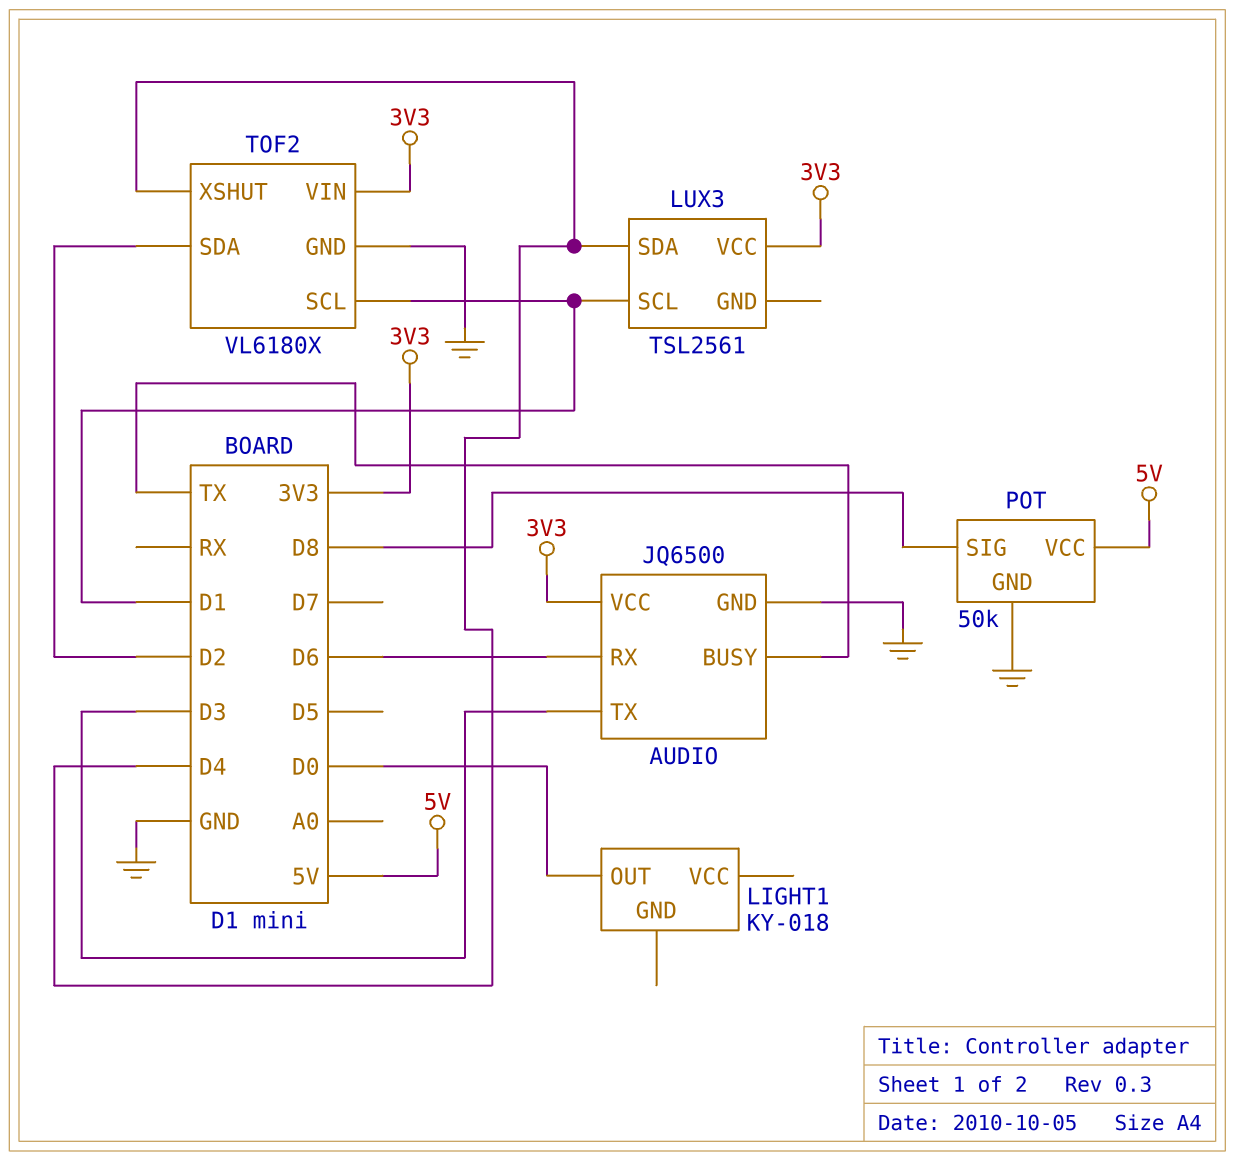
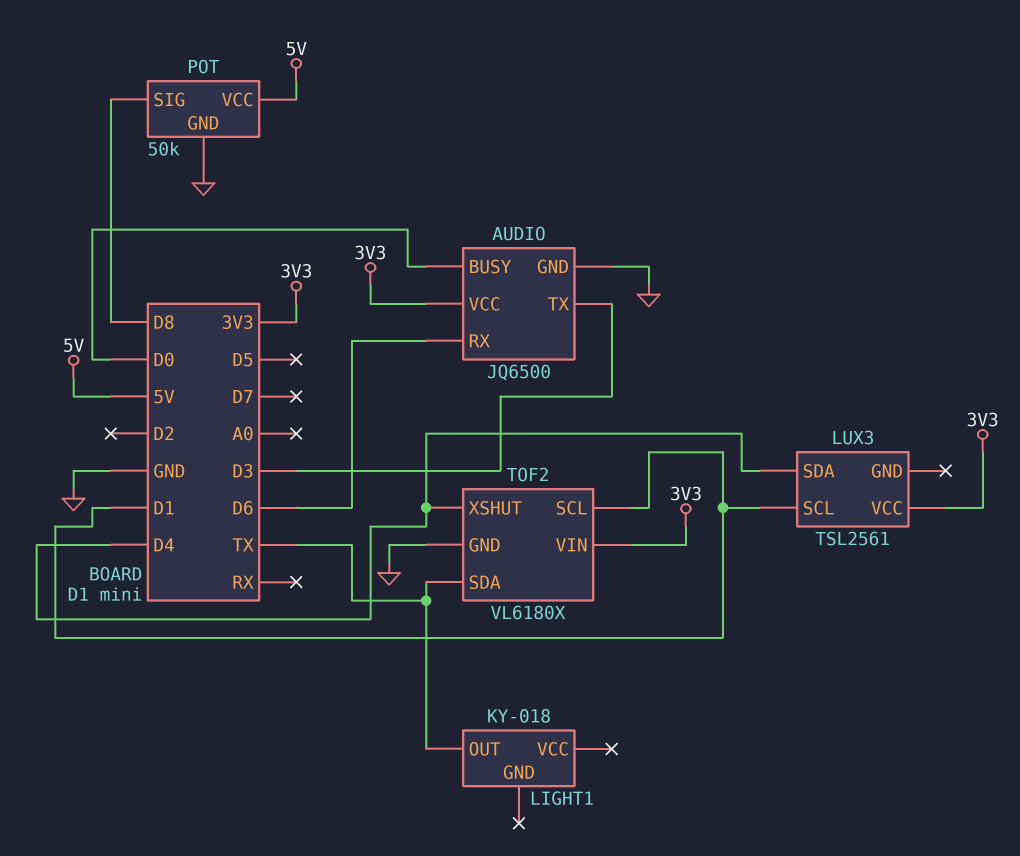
AUDIO pin BUSY: TX -> D0
LIGHT1 pin OUT: D0 -> TX
TOF2 pin SDA: D2 -> TX

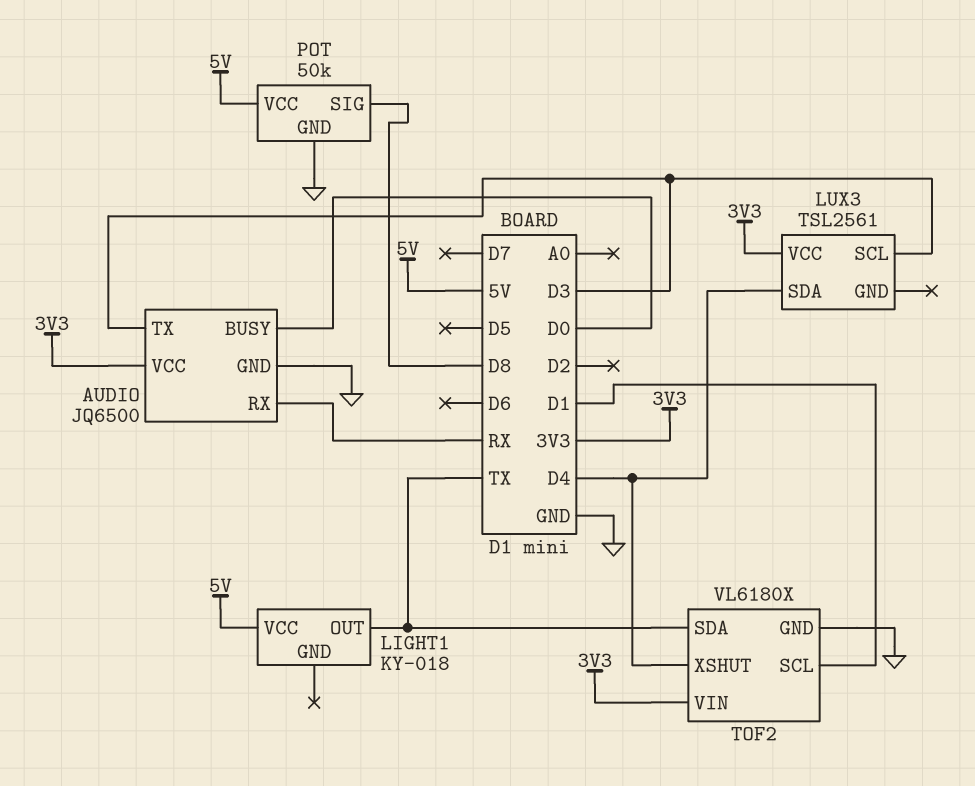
AUDIO pin RX: D6 -> RX
LIGHT1 pin VCC: none -> 5V
LUX3 pin SCL: D1 -> D3

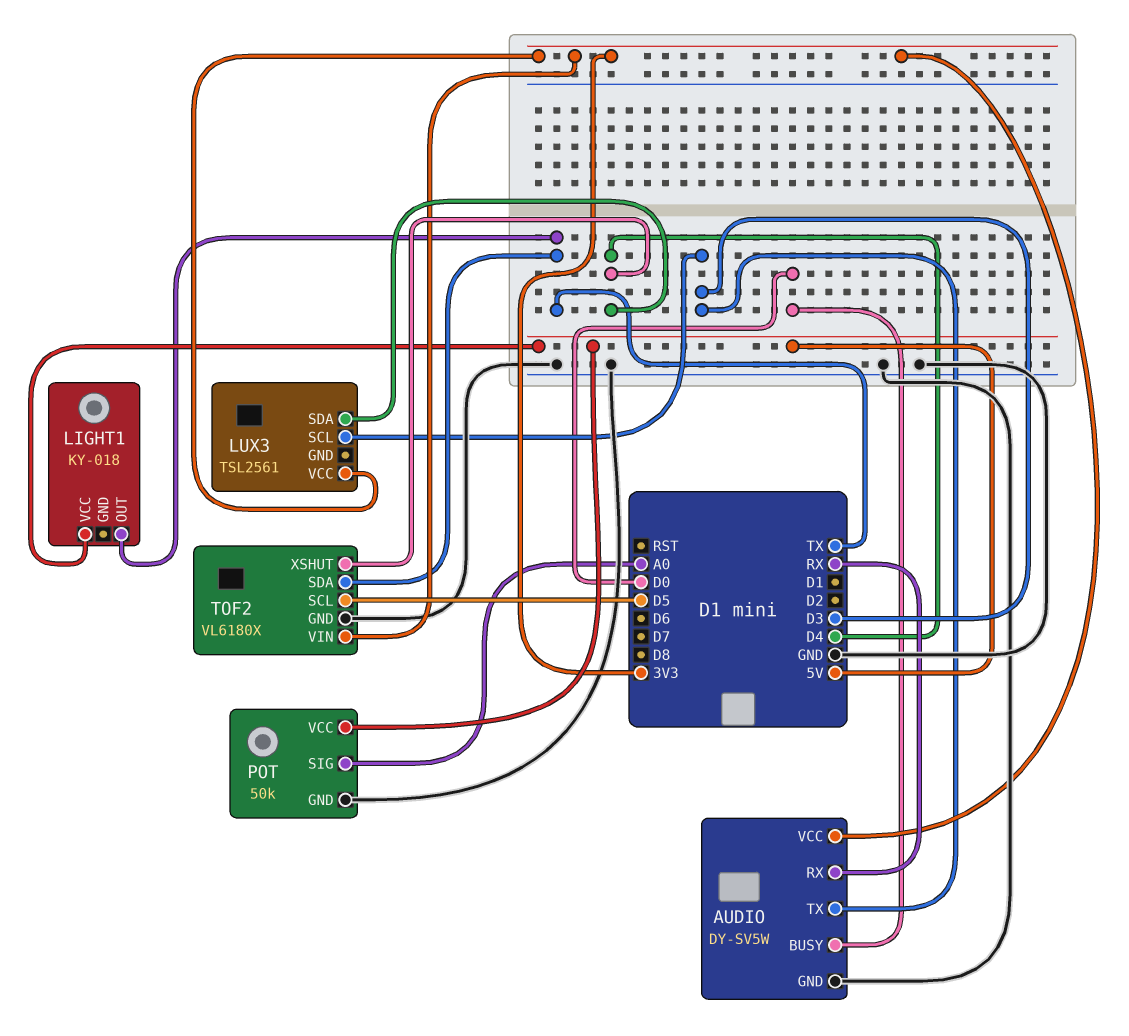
AUDIO: JQ6500 -> DY-SV5W
POT pin SIG: D8 -> A0
TOF2 pin SCL: D1 -> D5

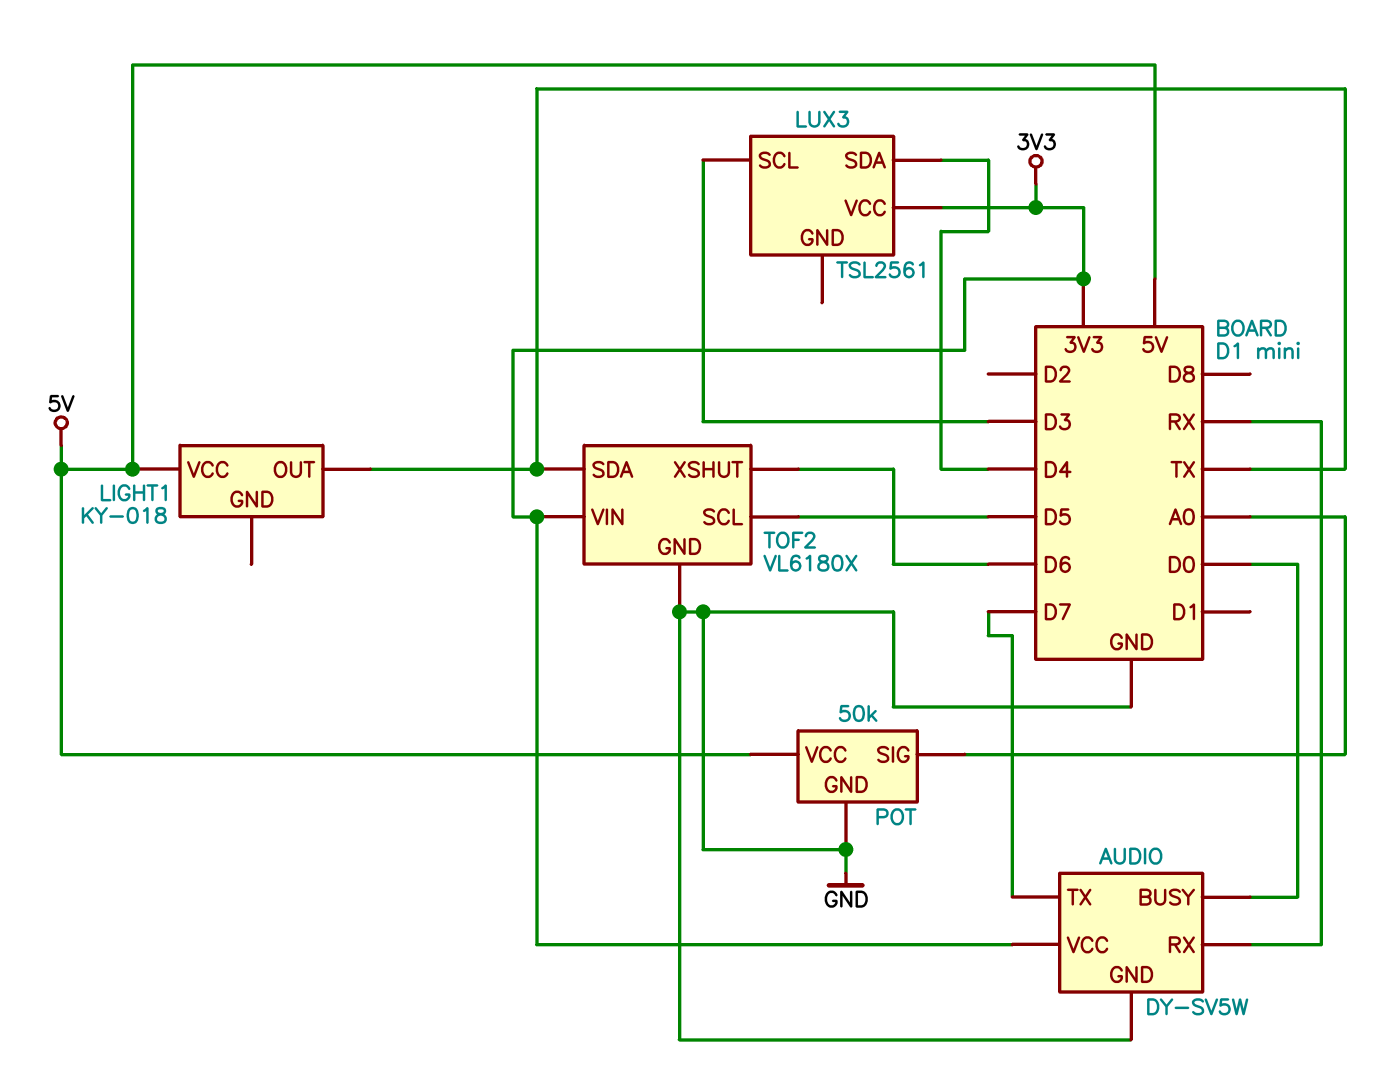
AUDIO pin TX: D3 -> D7
TOF2 pin XSHUT: D4 -> D6

